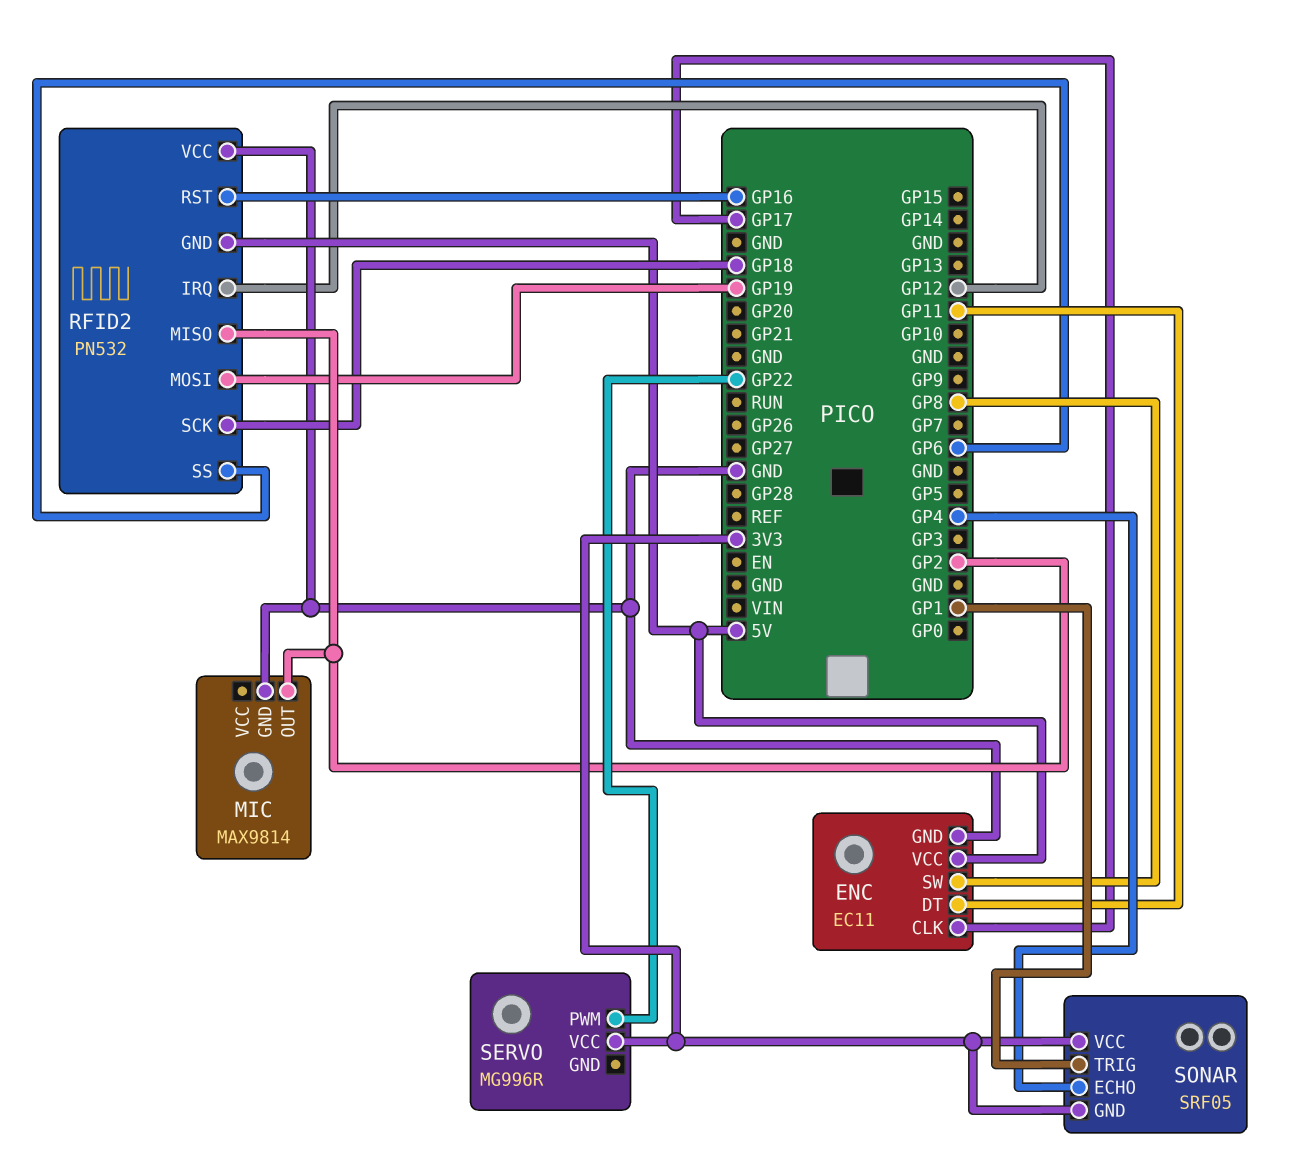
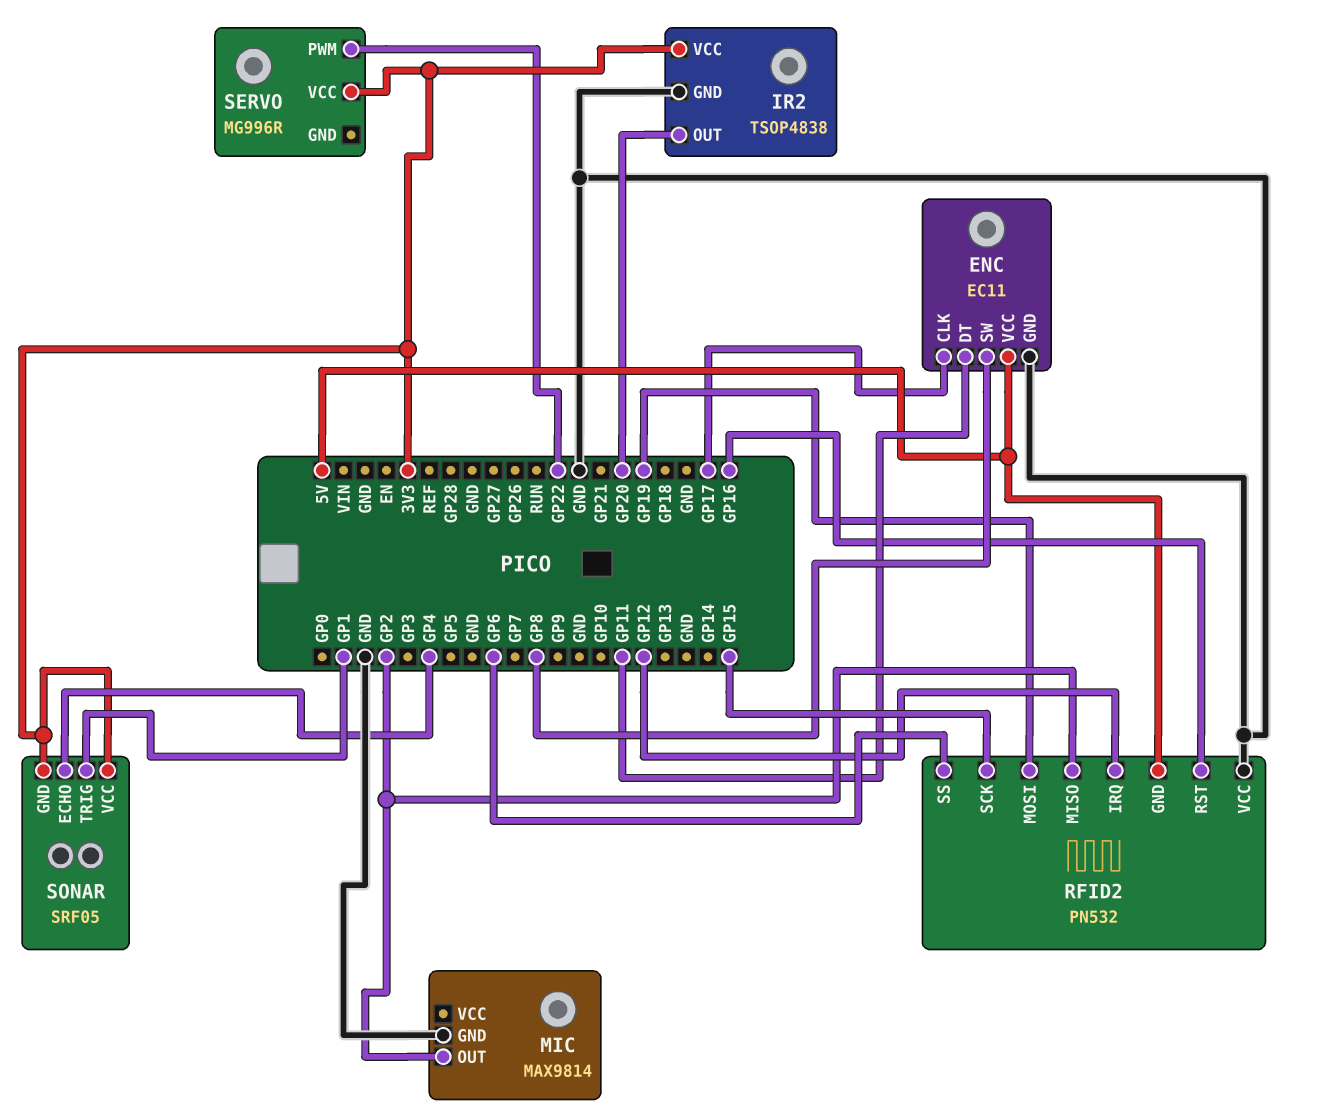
IR2: none -> TSOP4838
IR2 pin GND: none -> GND
IR2 pin OUT: none -> GP20
IR2 pin VCC: none -> 3V3
RFID2 pin SCK: GP18 -> GP15

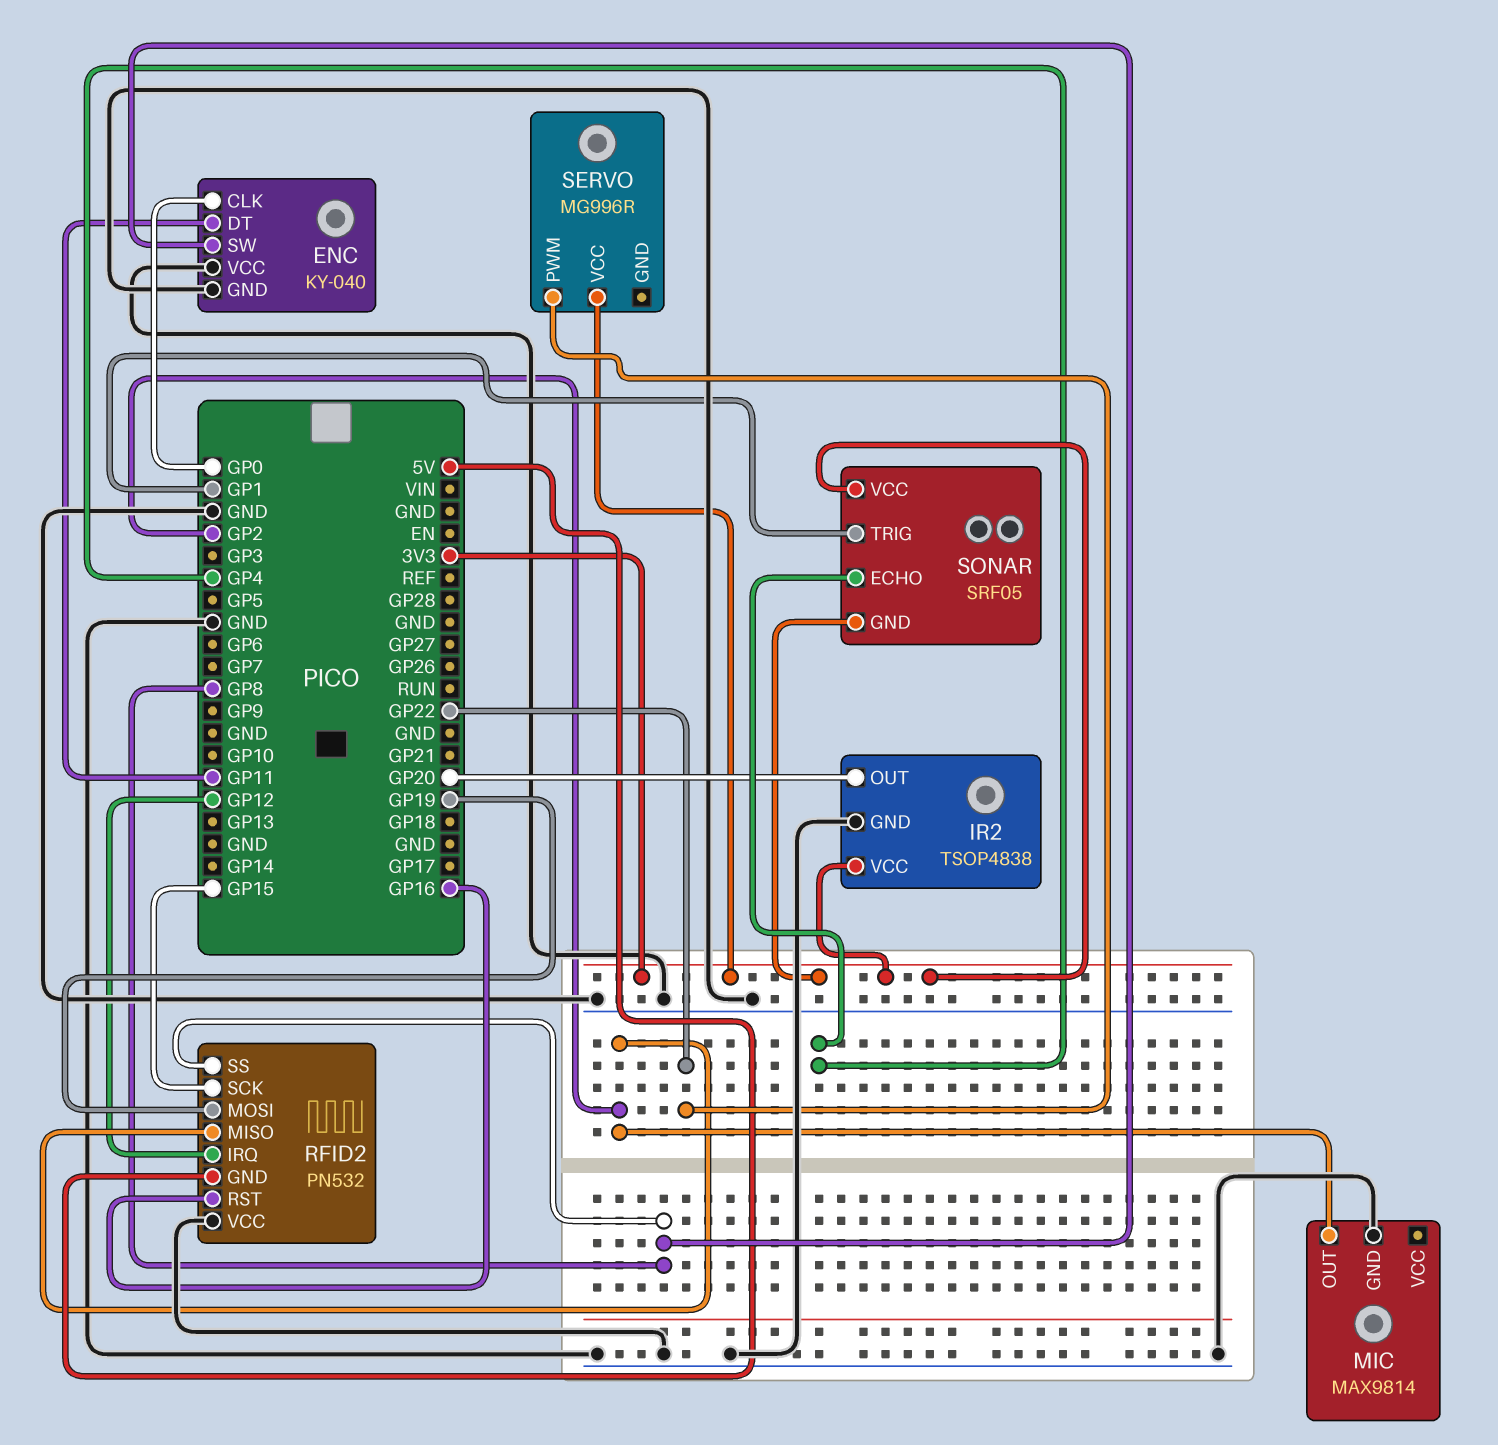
ENC: EC11 -> KY-040
ENC pin CLK: GP17 -> GP0
ENC pin VCC: 5V -> GND
RFID2 pin SS: GP6 -> GP8

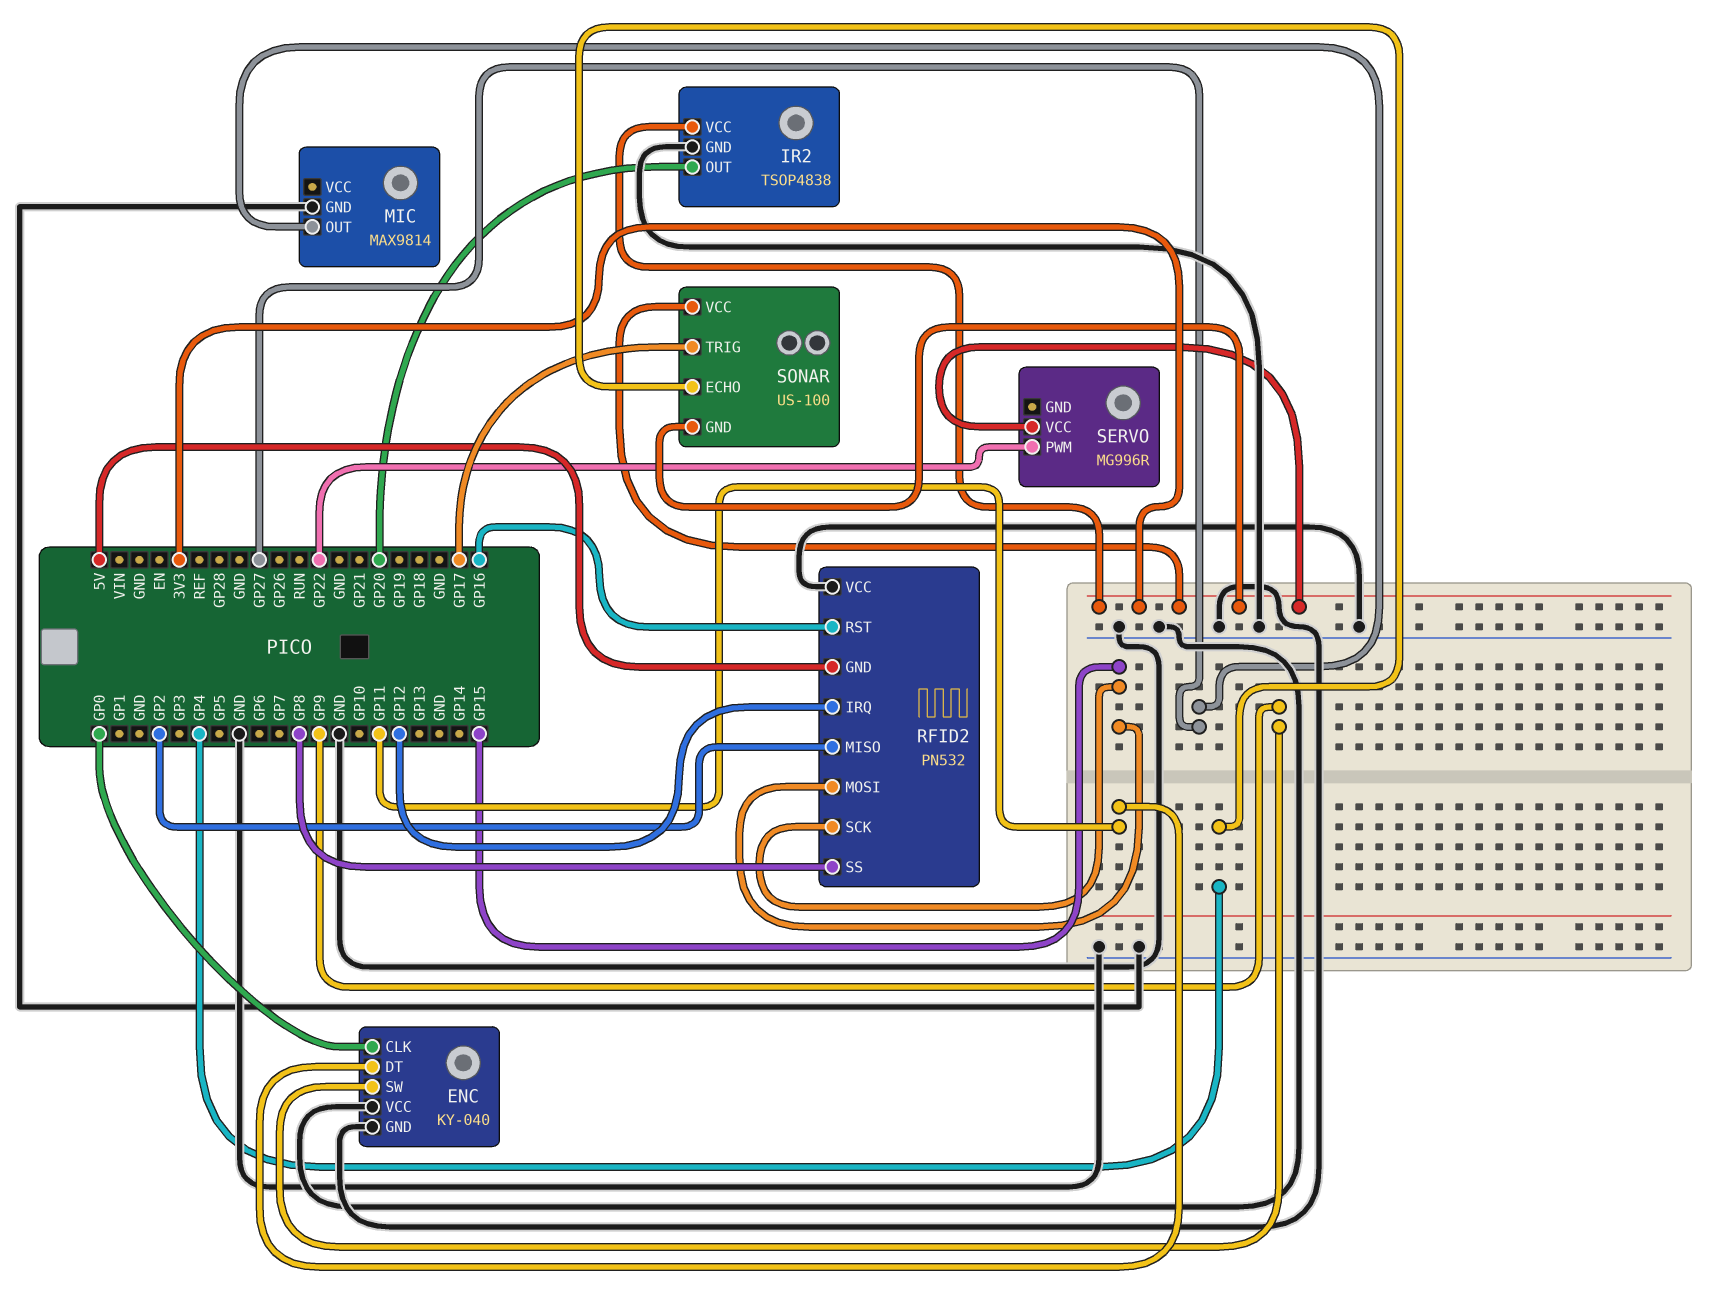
ENC pin SW: GP8 -> GP9
MIC pin OUT: GP2 -> GP27
RFID2 pin MOSI: GP19 -> GP15
SONAR: SRF05 -> US-100
SONAR pin TRIG: GP1 -> GP17

